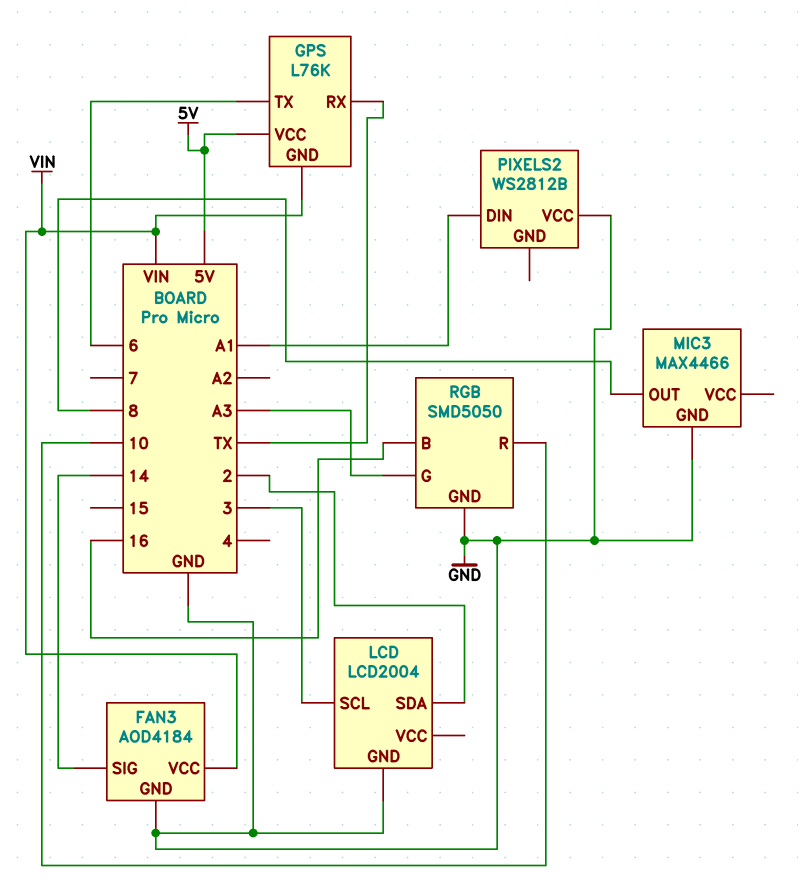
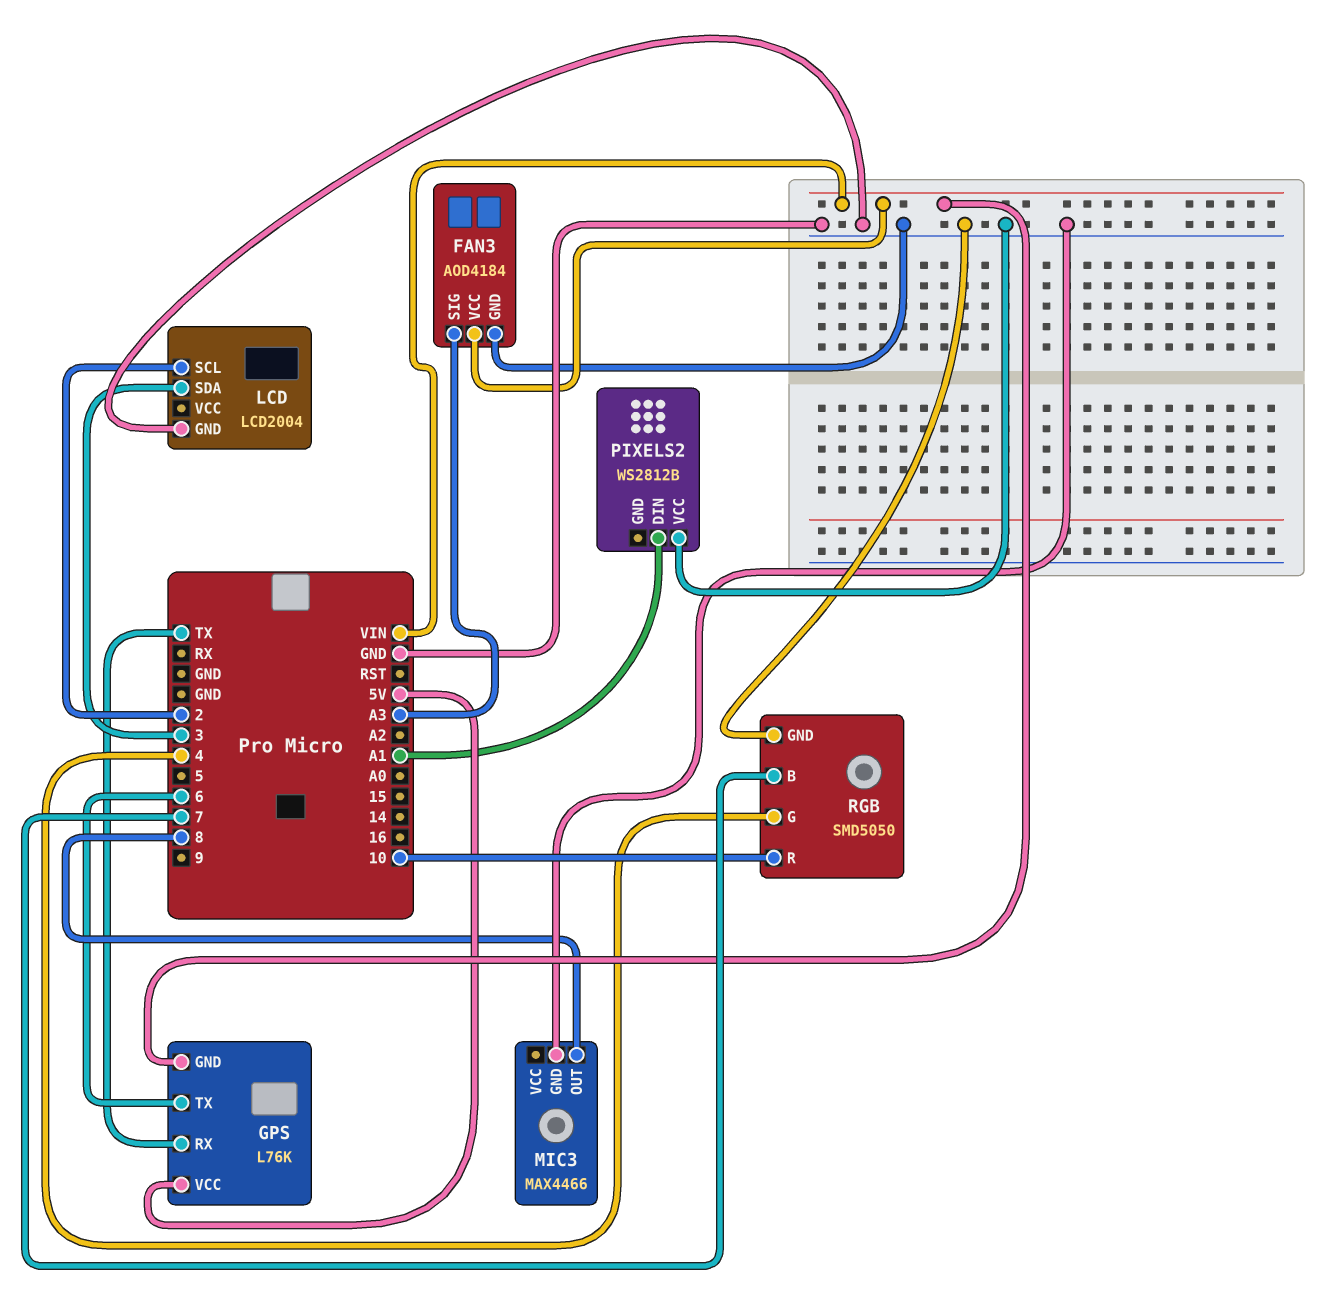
FAN3 pin SIG: 14 -> A3
LCD pin SCL: 3 -> 2
LCD pin SDA: 2 -> 3
RGB pin B: 16 -> 7
RGB pin G: A3 -> 4

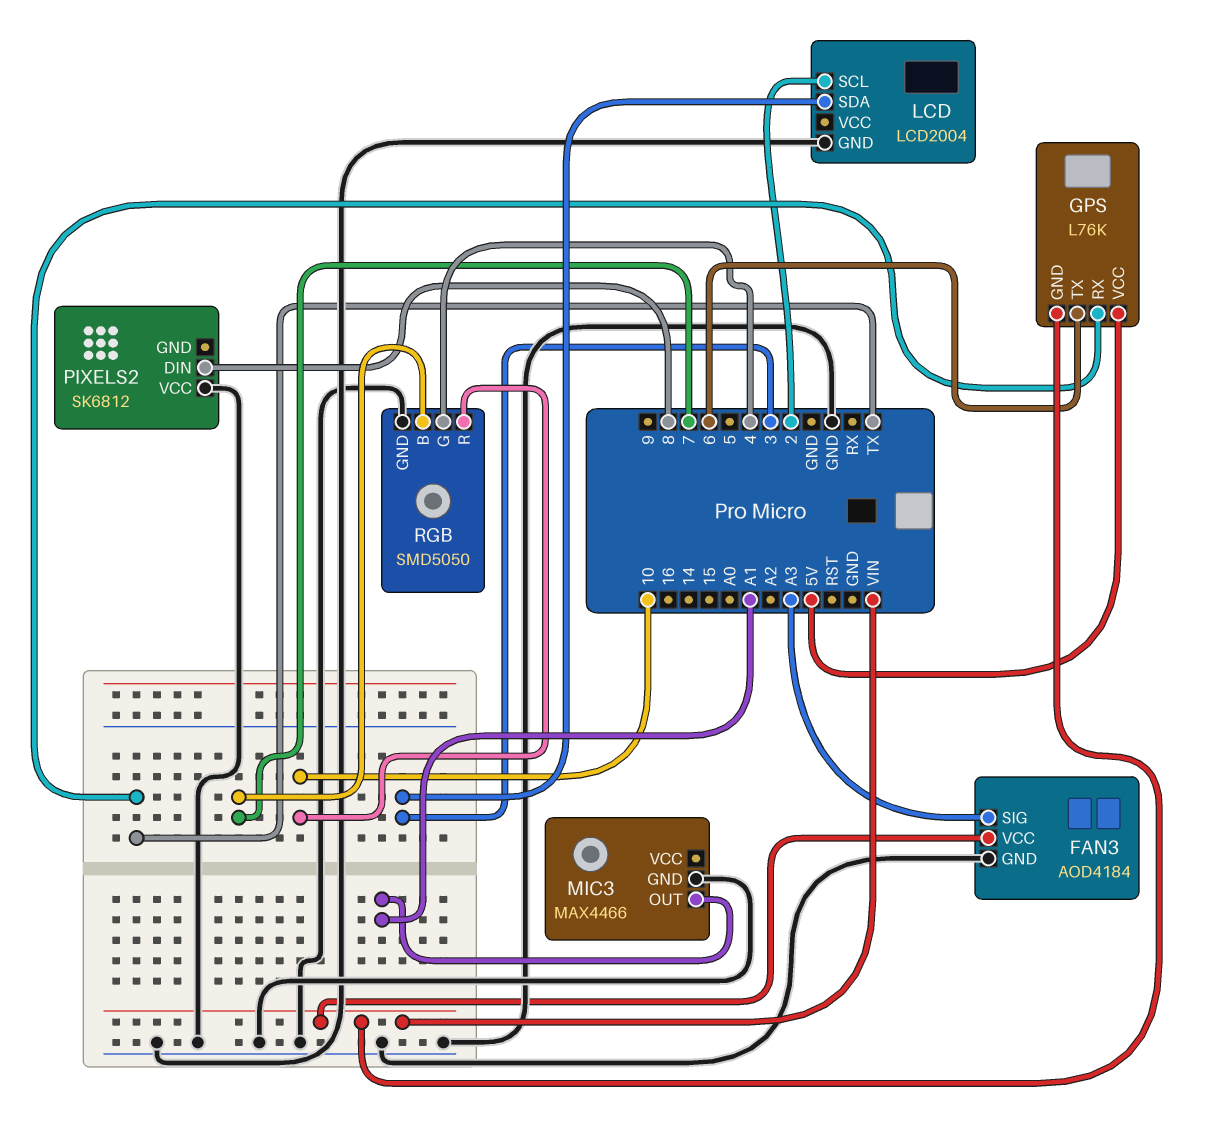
MIC3 pin OUT: 8 -> A1
PIXELS2: WS2812B -> SK6812
PIXELS2 pin DIN: A1 -> 8

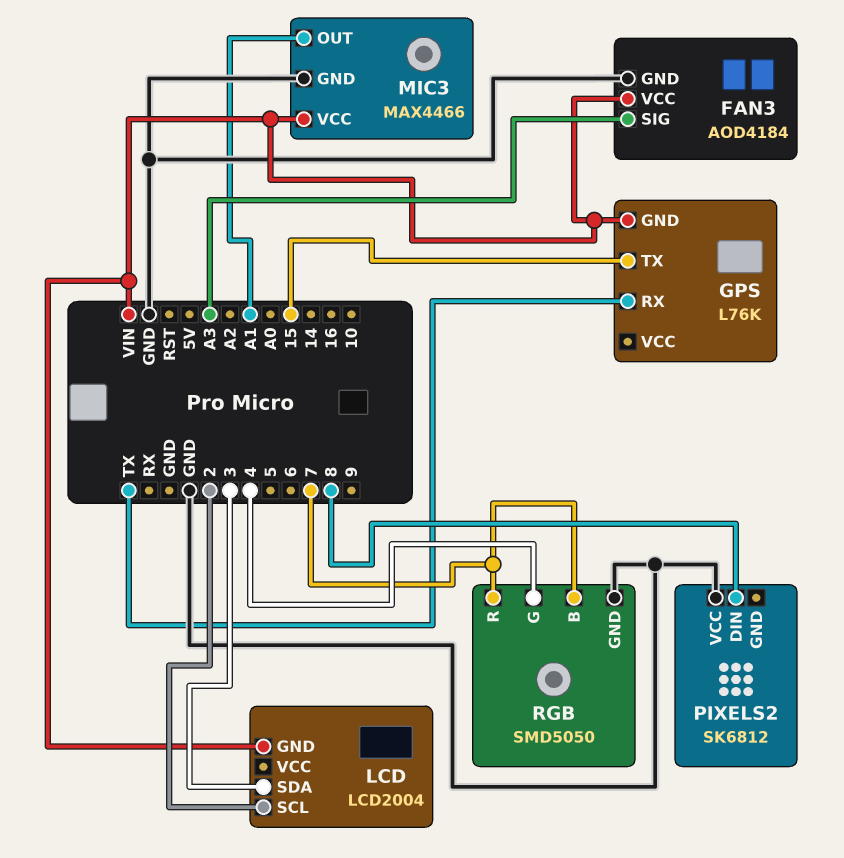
GPS pin TX: 6 -> 15
GPS pin VCC: 5V -> none
LCD pin GND: GND -> VIN
MIC3 pin VCC: none -> VIN
RGB pin R: 10 -> 7

